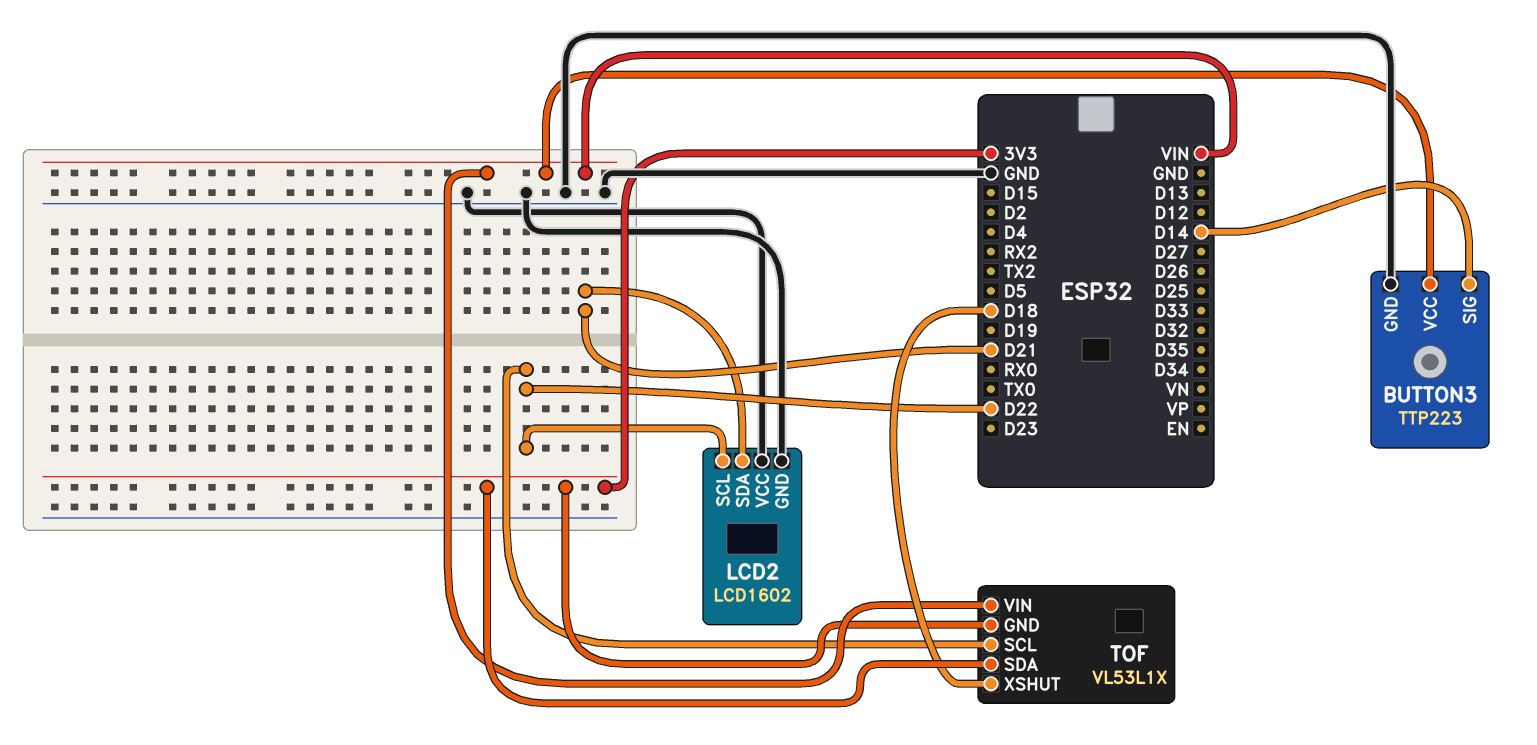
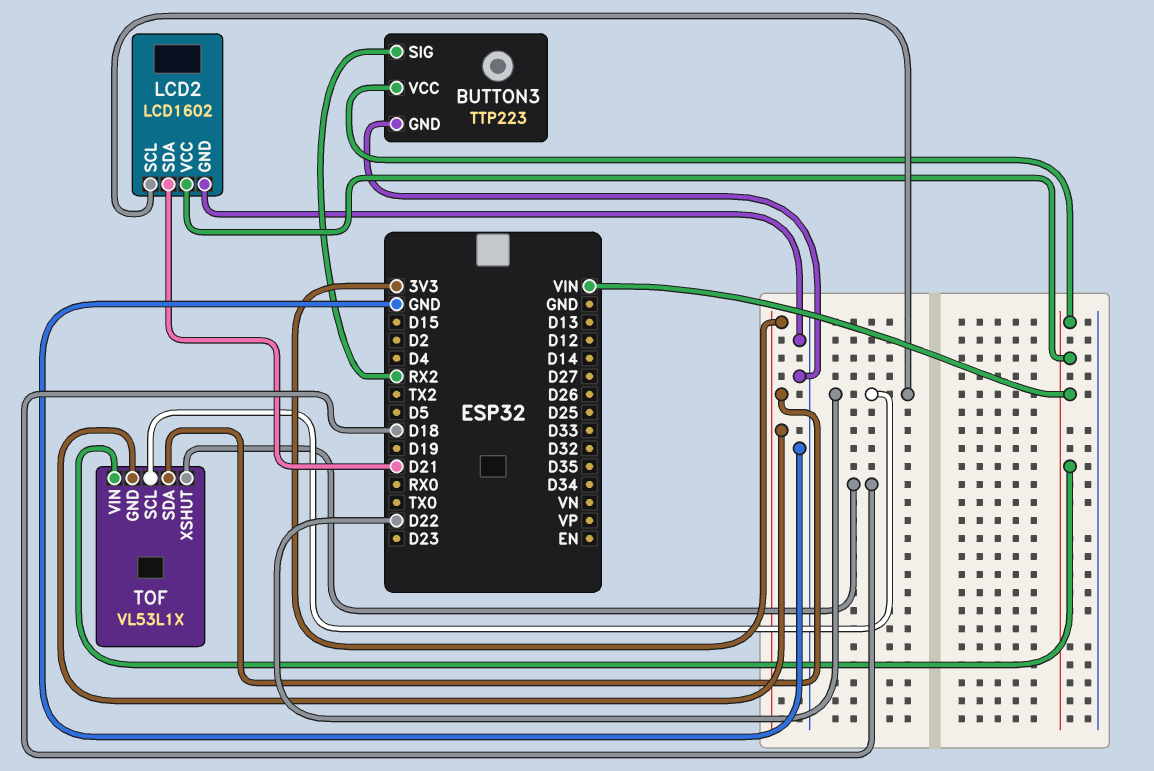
BUTTON3 pin SIG: D14 -> RX2
LCD2 pin VCC: GND -> VIN

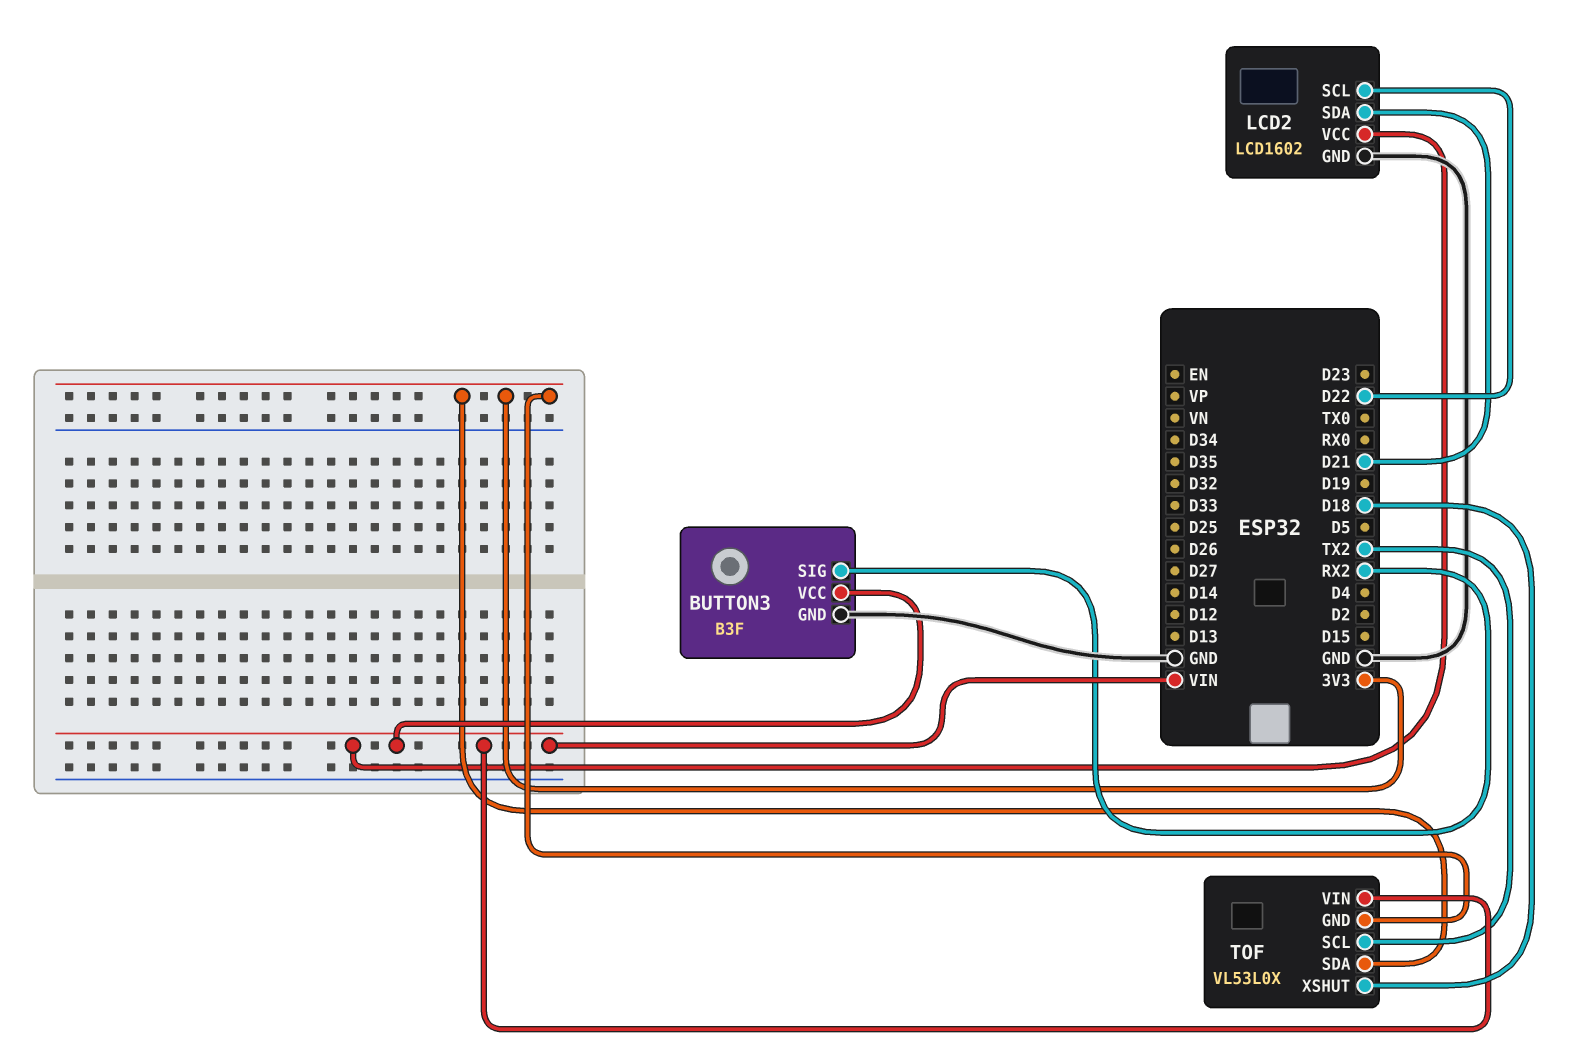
BUTTON3: TTP223 -> B3F
TOF: VL53L1X -> VL53L0X
TOF pin SCL: D22 -> TX2

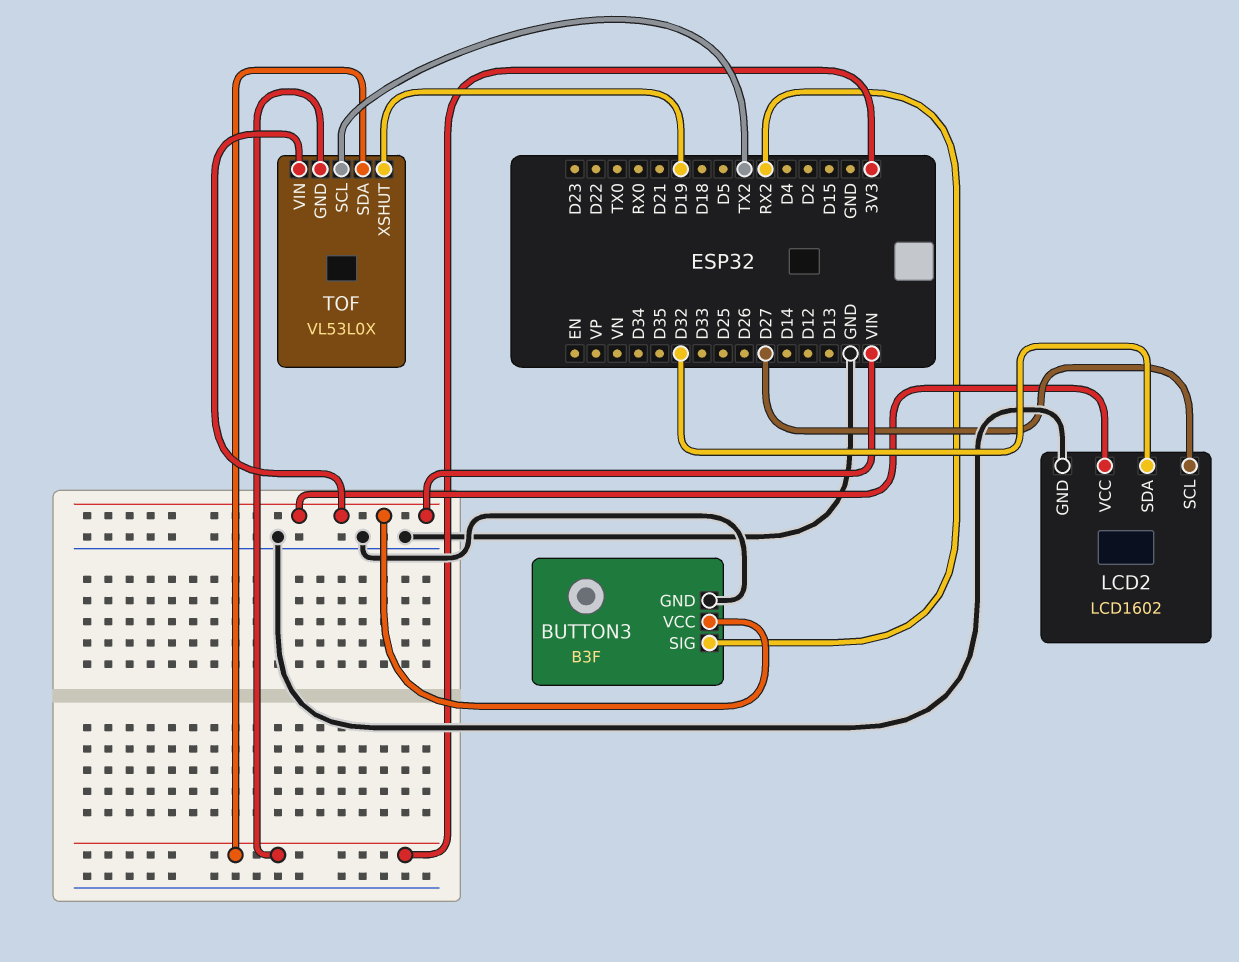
LCD2 pin SCL: D22 -> D27
LCD2 pin SDA: D21 -> D32
TOF pin XSHUT: D18 -> D19

